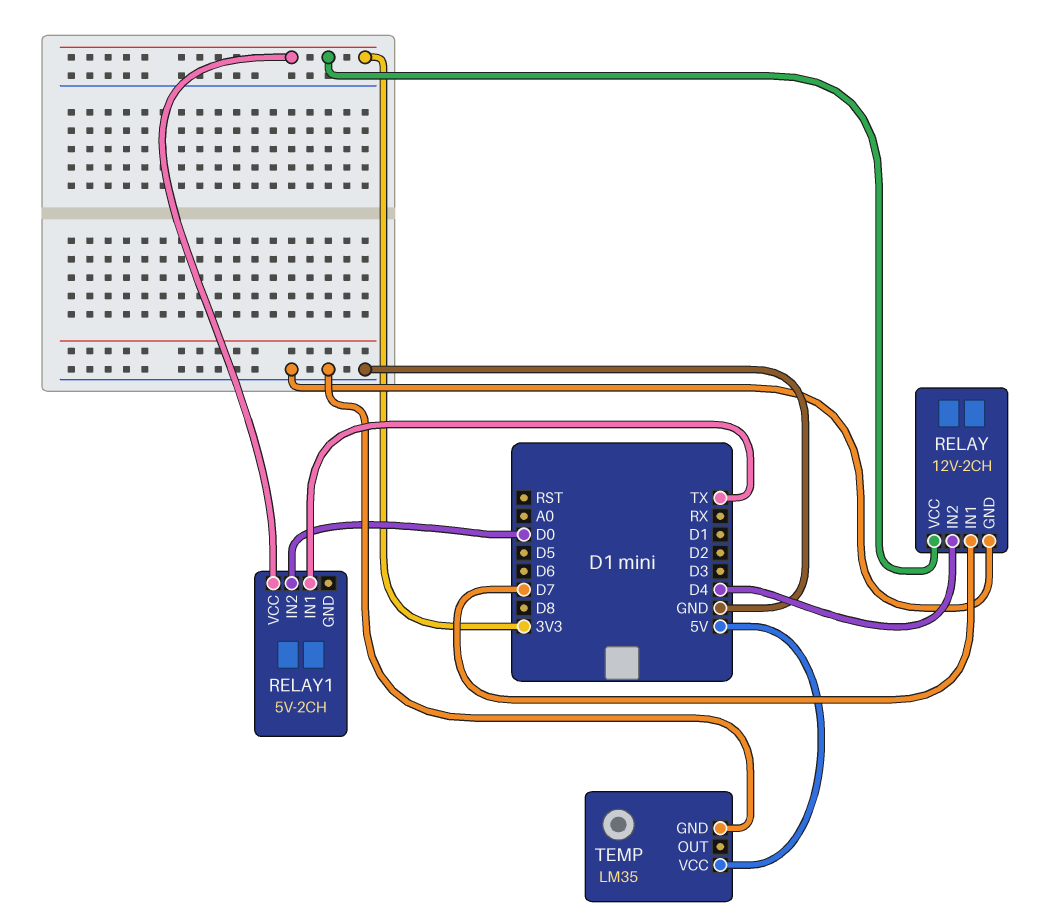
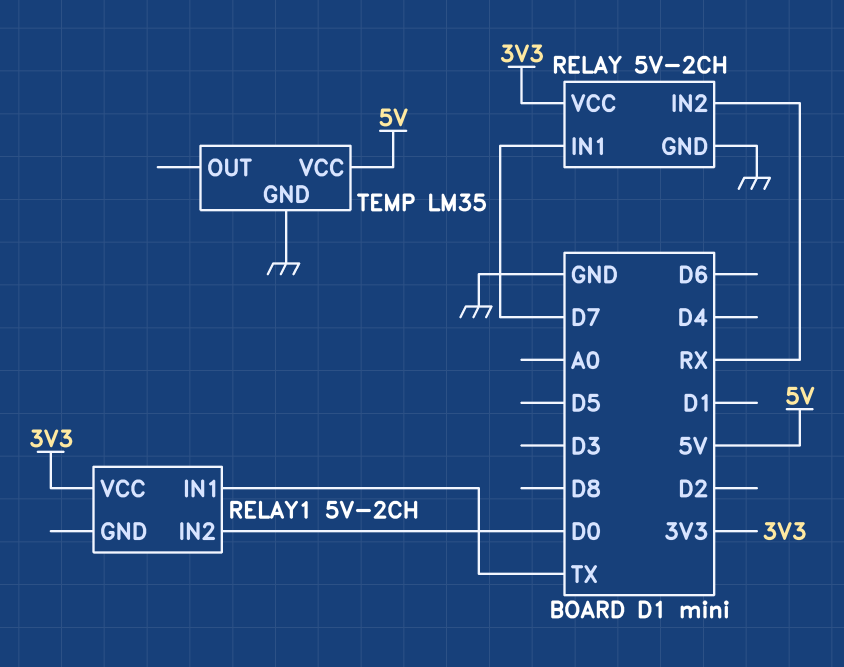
RELAY: 12V-2CH -> 5V-2CH
RELAY pin IN2: D4 -> RX

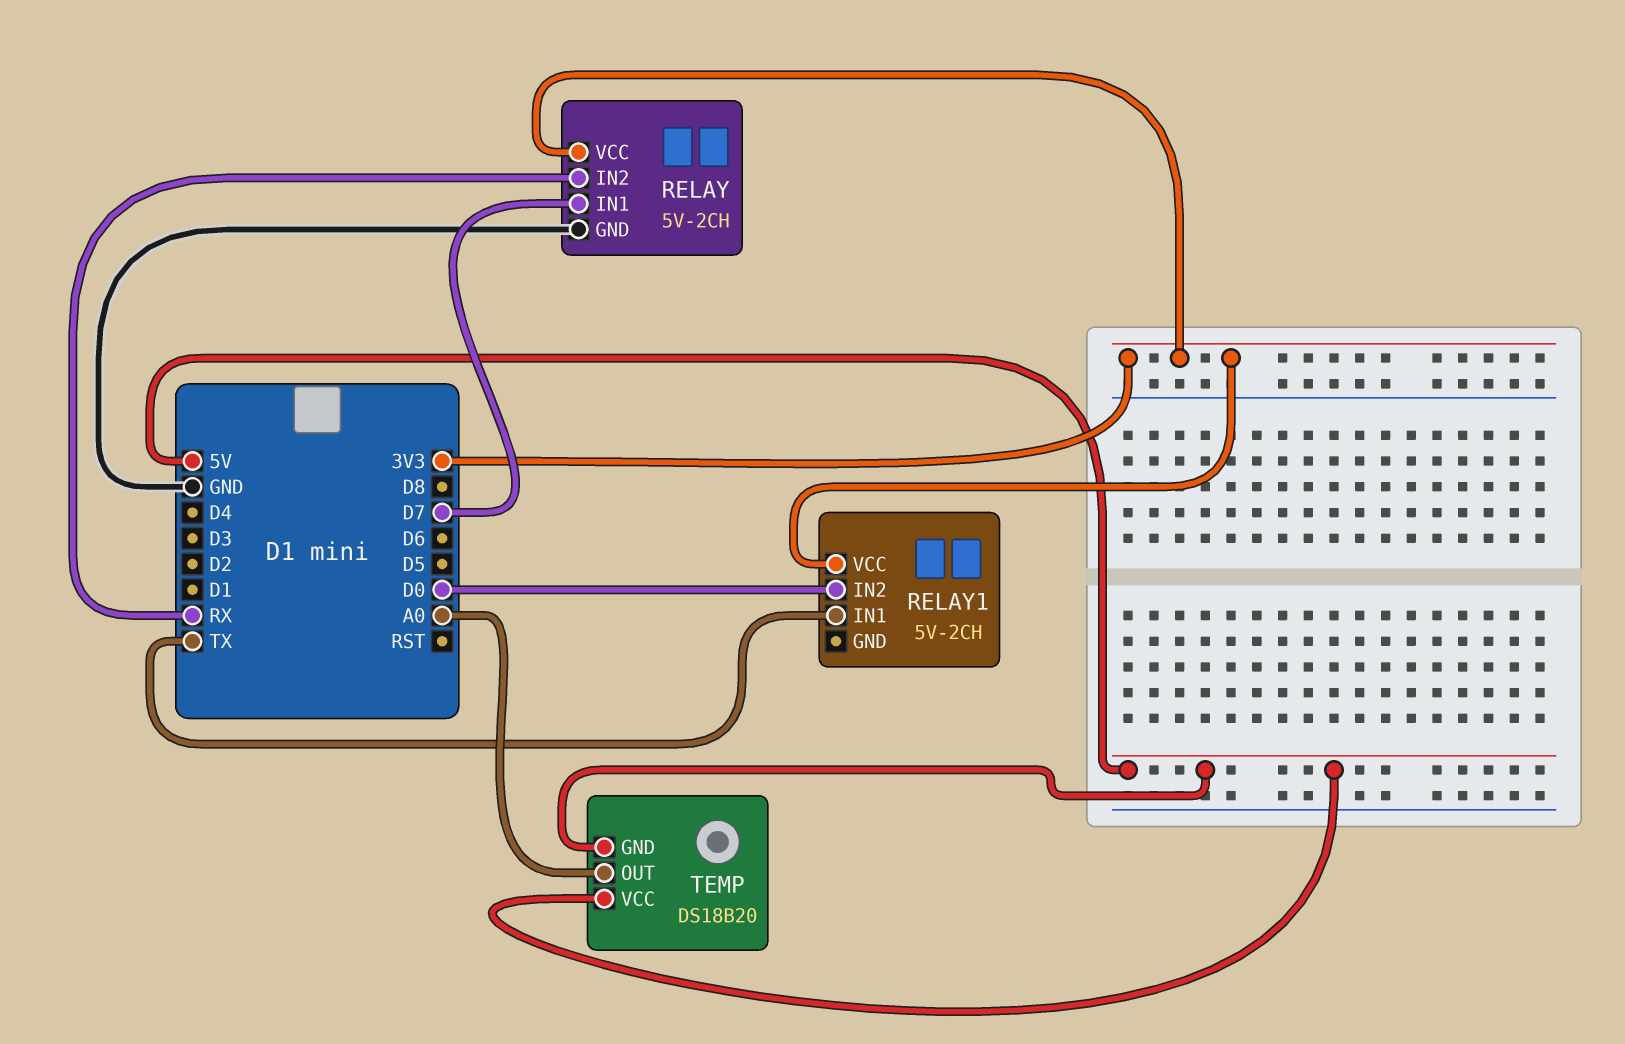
TEMP: LM35 -> DS18B20
TEMP pin GND: GND -> 5V
TEMP pin OUT: none -> A0

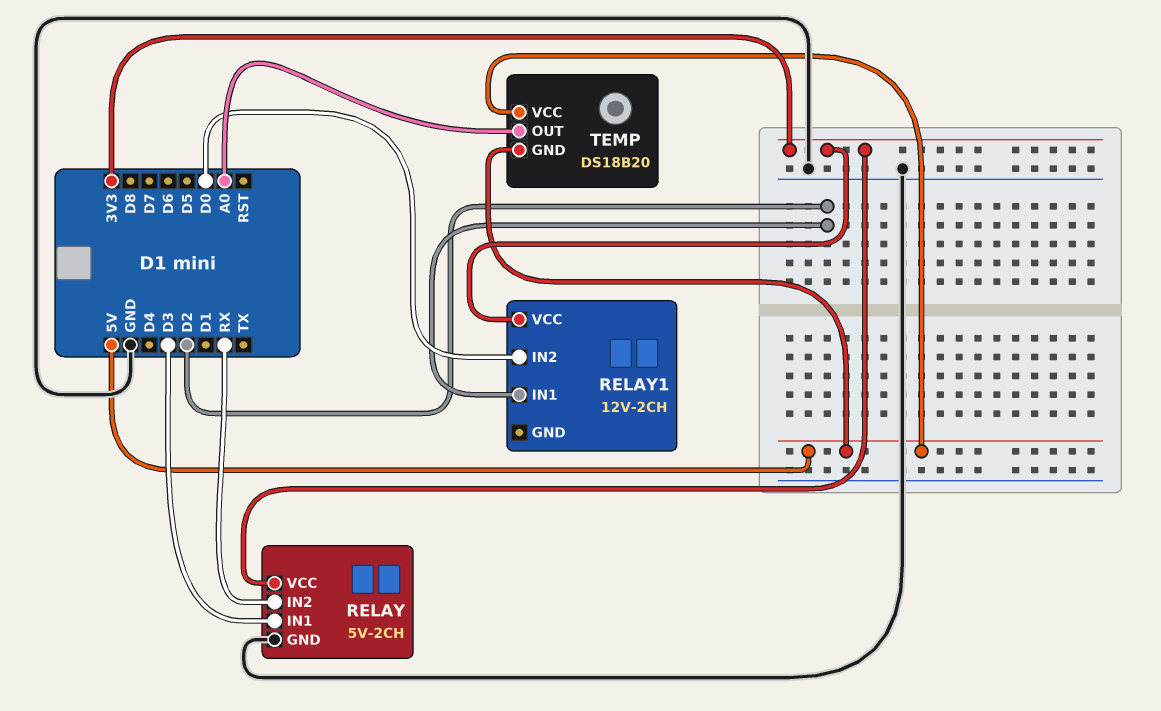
RELAY pin IN1: D7 -> D3
RELAY1: 5V-2CH -> 12V-2CH
RELAY1 pin IN1: TX -> D2

